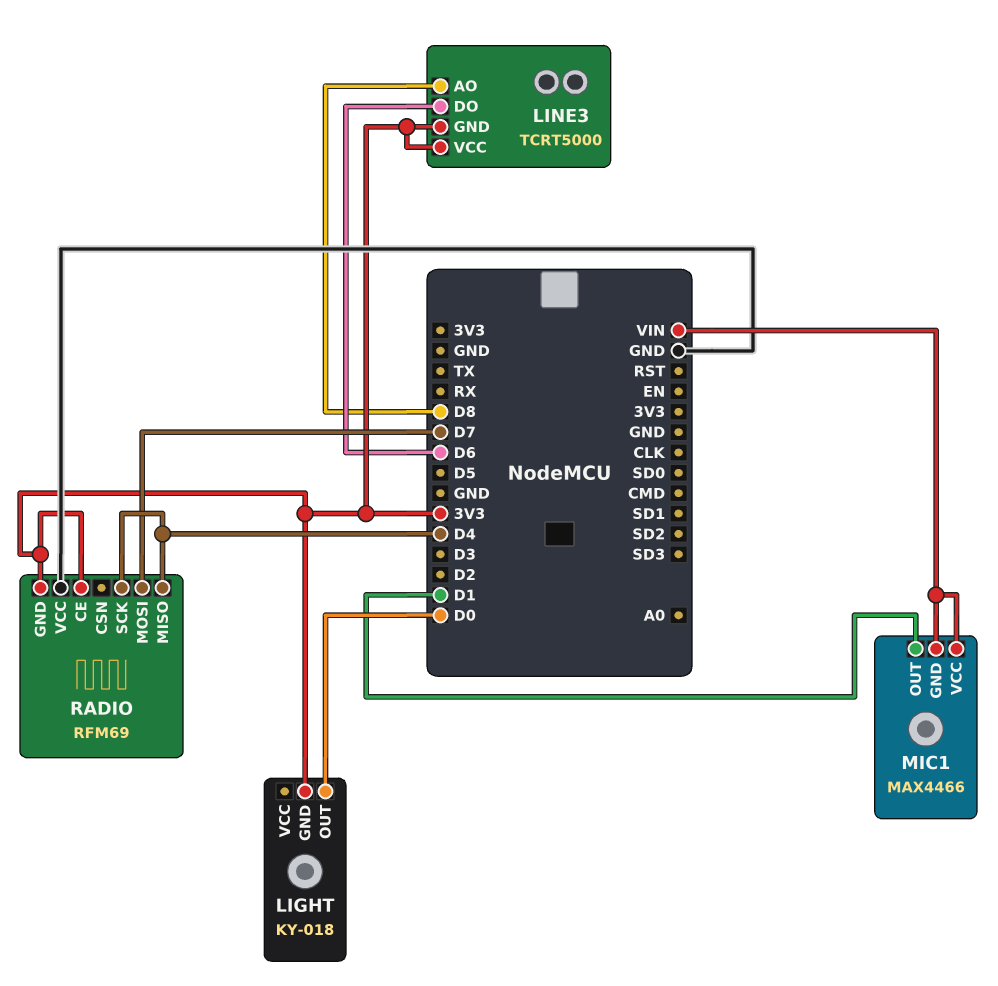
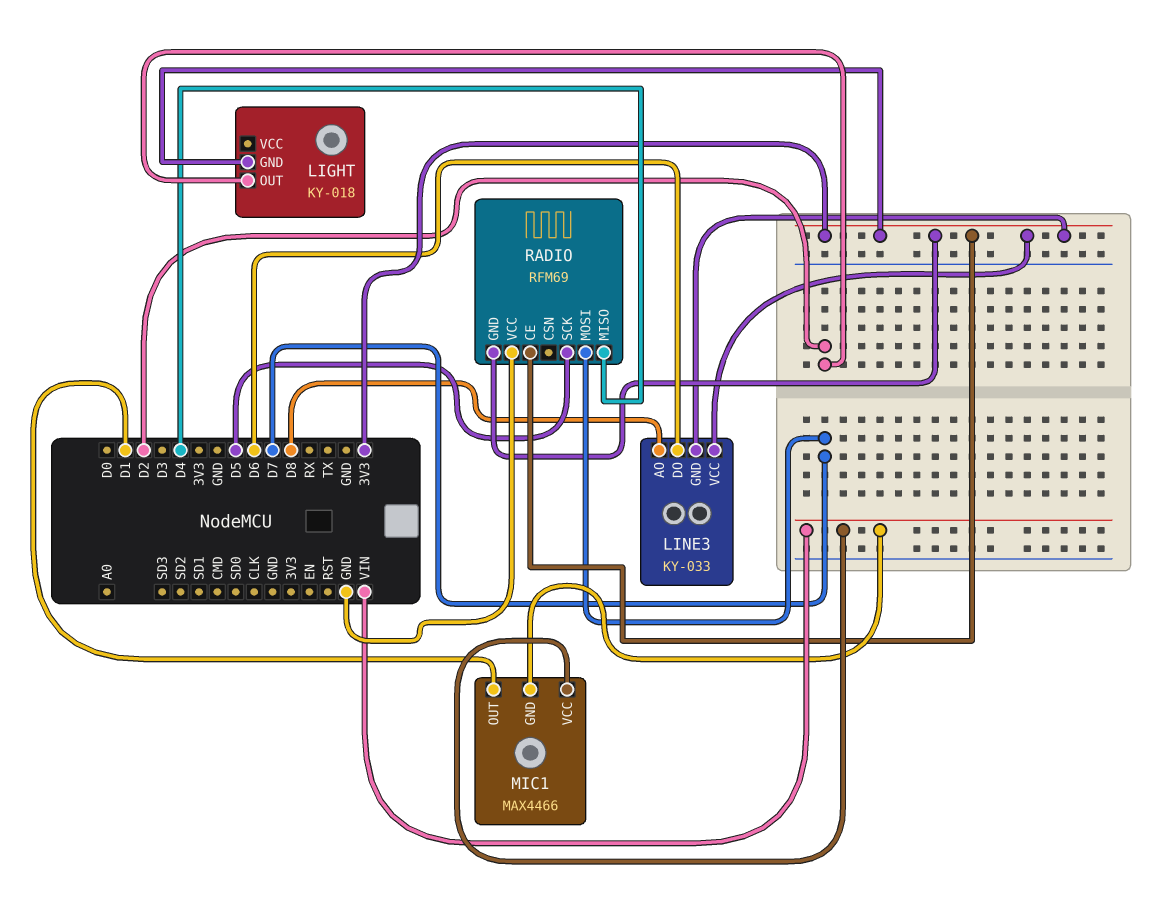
LIGHT pin OUT: D0 -> D2
LINE3: TCRT5000 -> KY-033
RADIO pin SCK: D4 -> D5

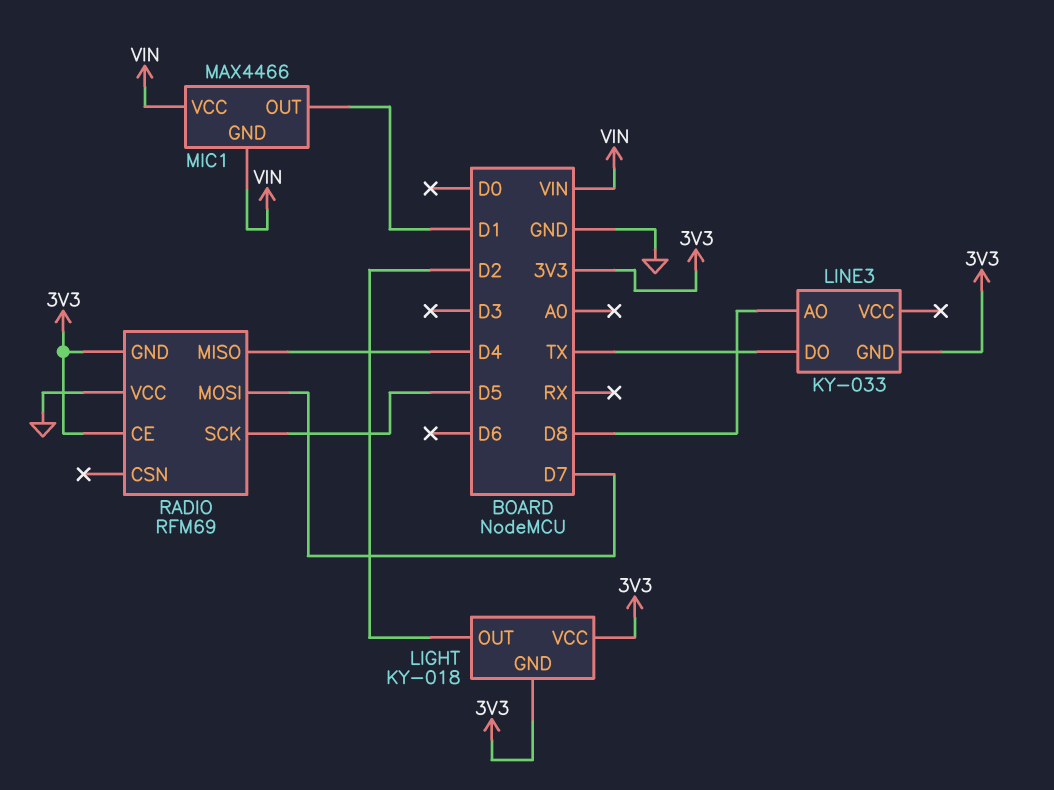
LIGHT pin VCC: none -> 3V3
LINE3 pin DO: D6 -> TX
LINE3 pin VCC: 3V3 -> none

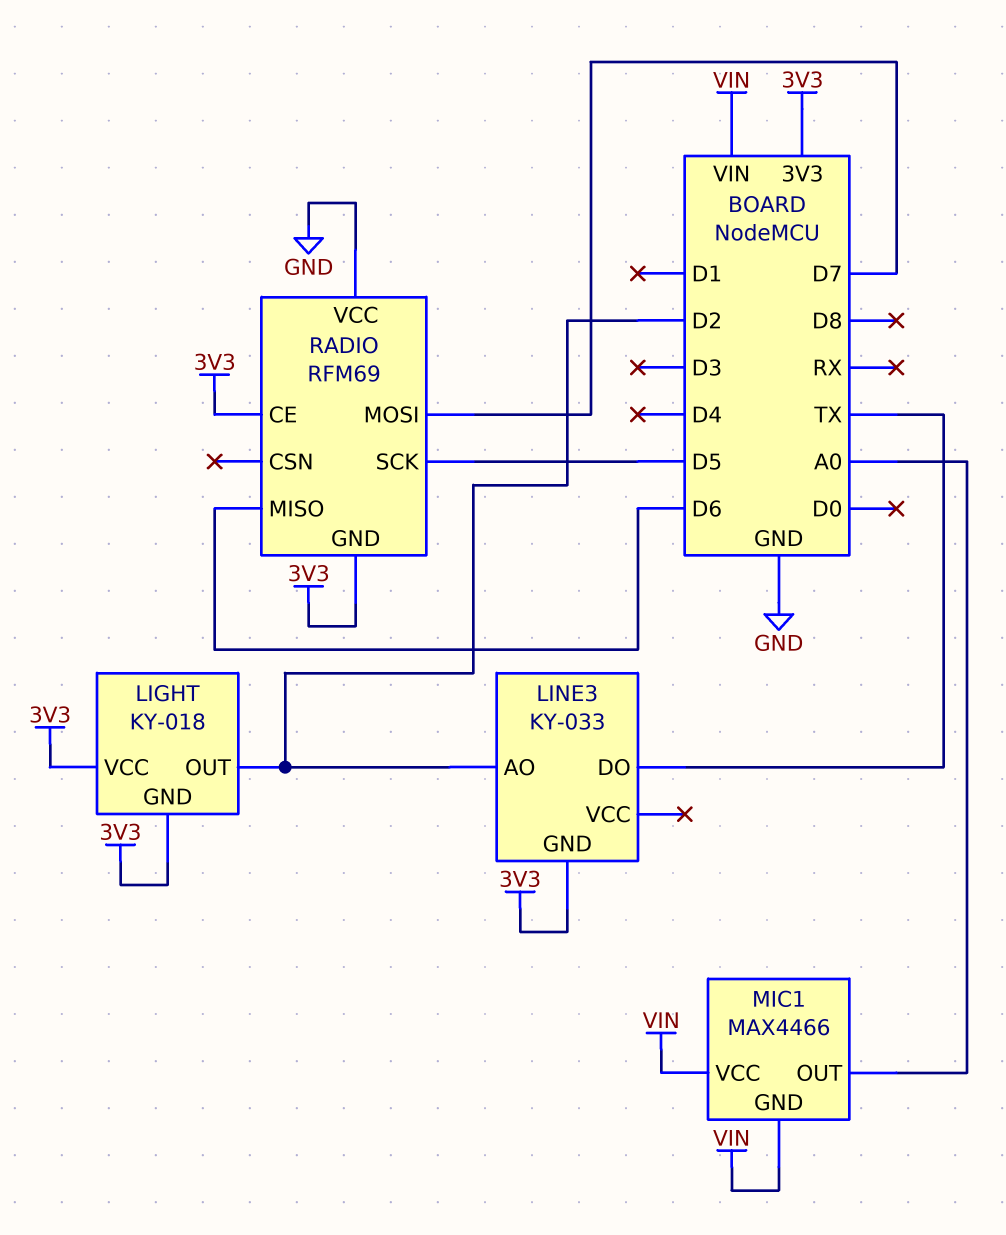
LINE3 pin AO: D8 -> D2
MIC1 pin OUT: D1 -> A0
RADIO pin MISO: D4 -> D6

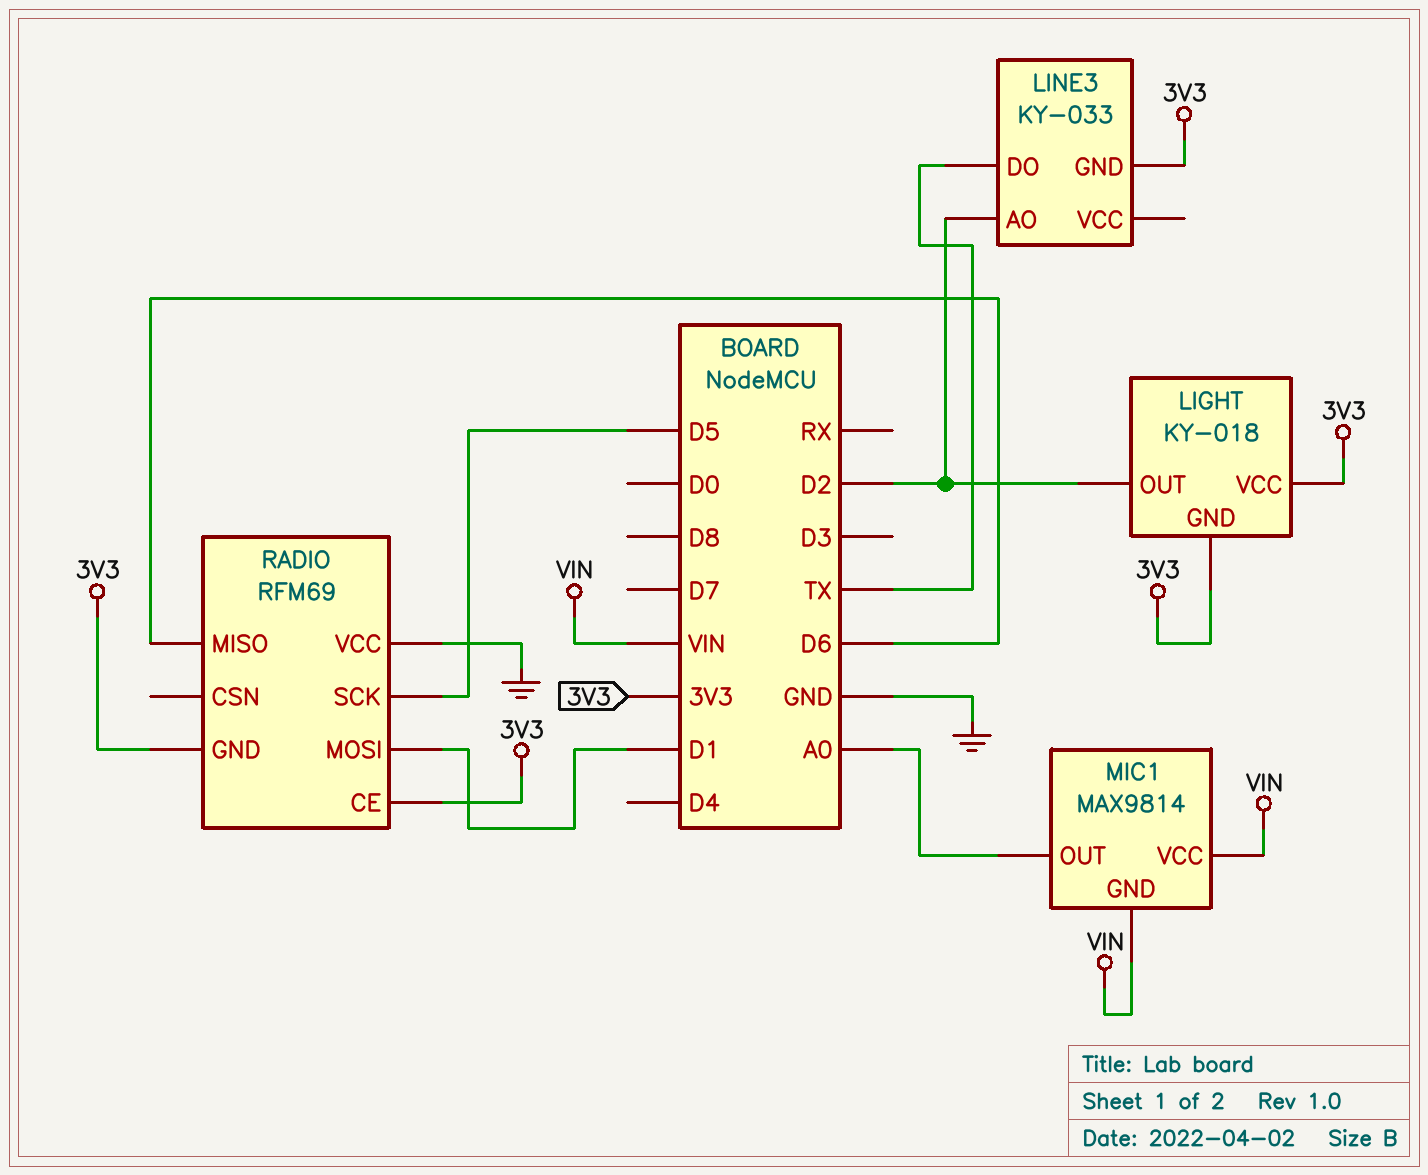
MIC1: MAX4466 -> MAX9814
RADIO pin MOSI: D7 -> D1

